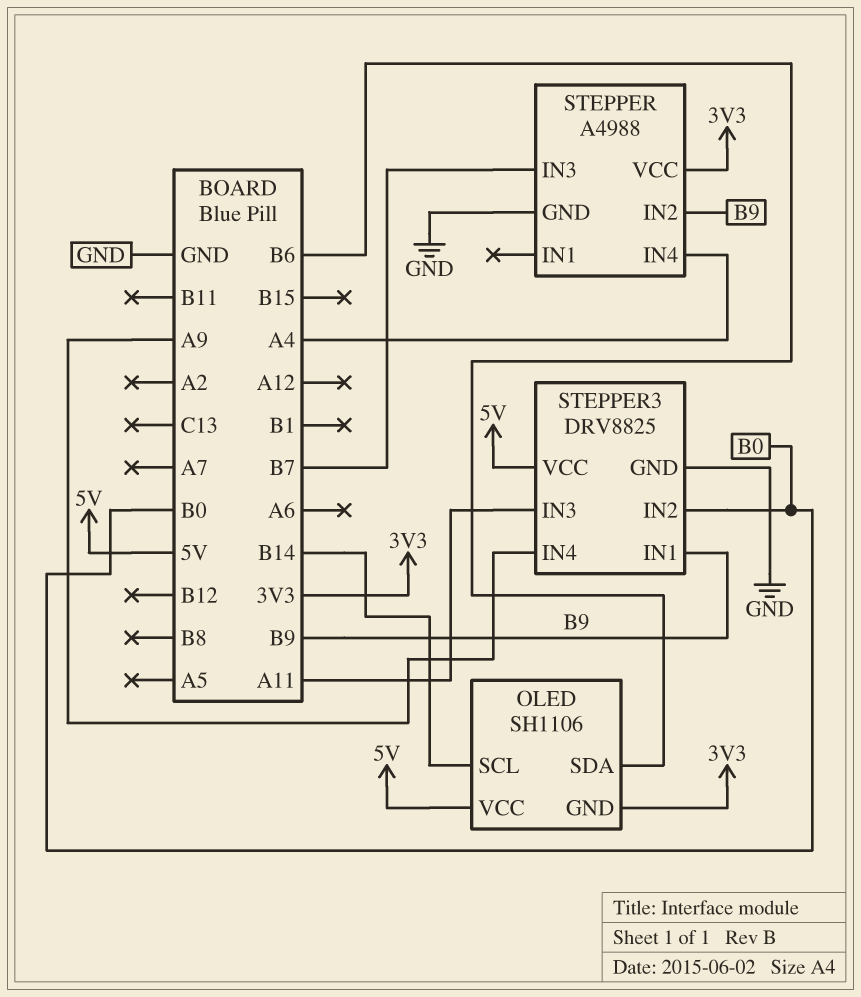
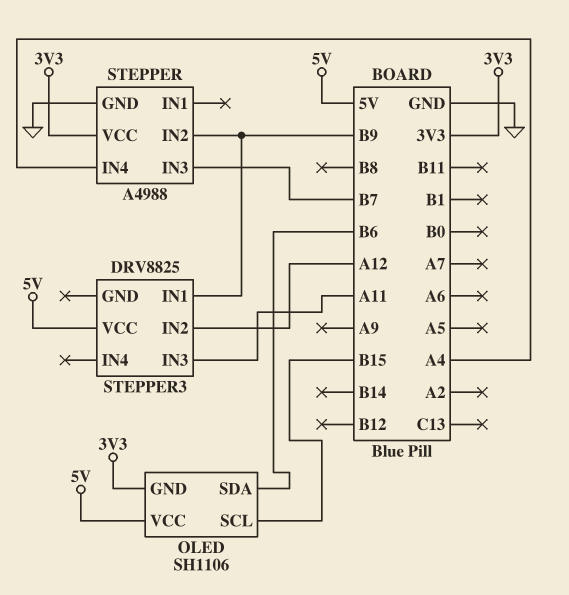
OLED pin SCL: B14 -> B15
STEPPER3 pin GND: GND -> none
STEPPER3 pin IN2: B0 -> A12
STEPPER3 pin IN4: A9 -> none

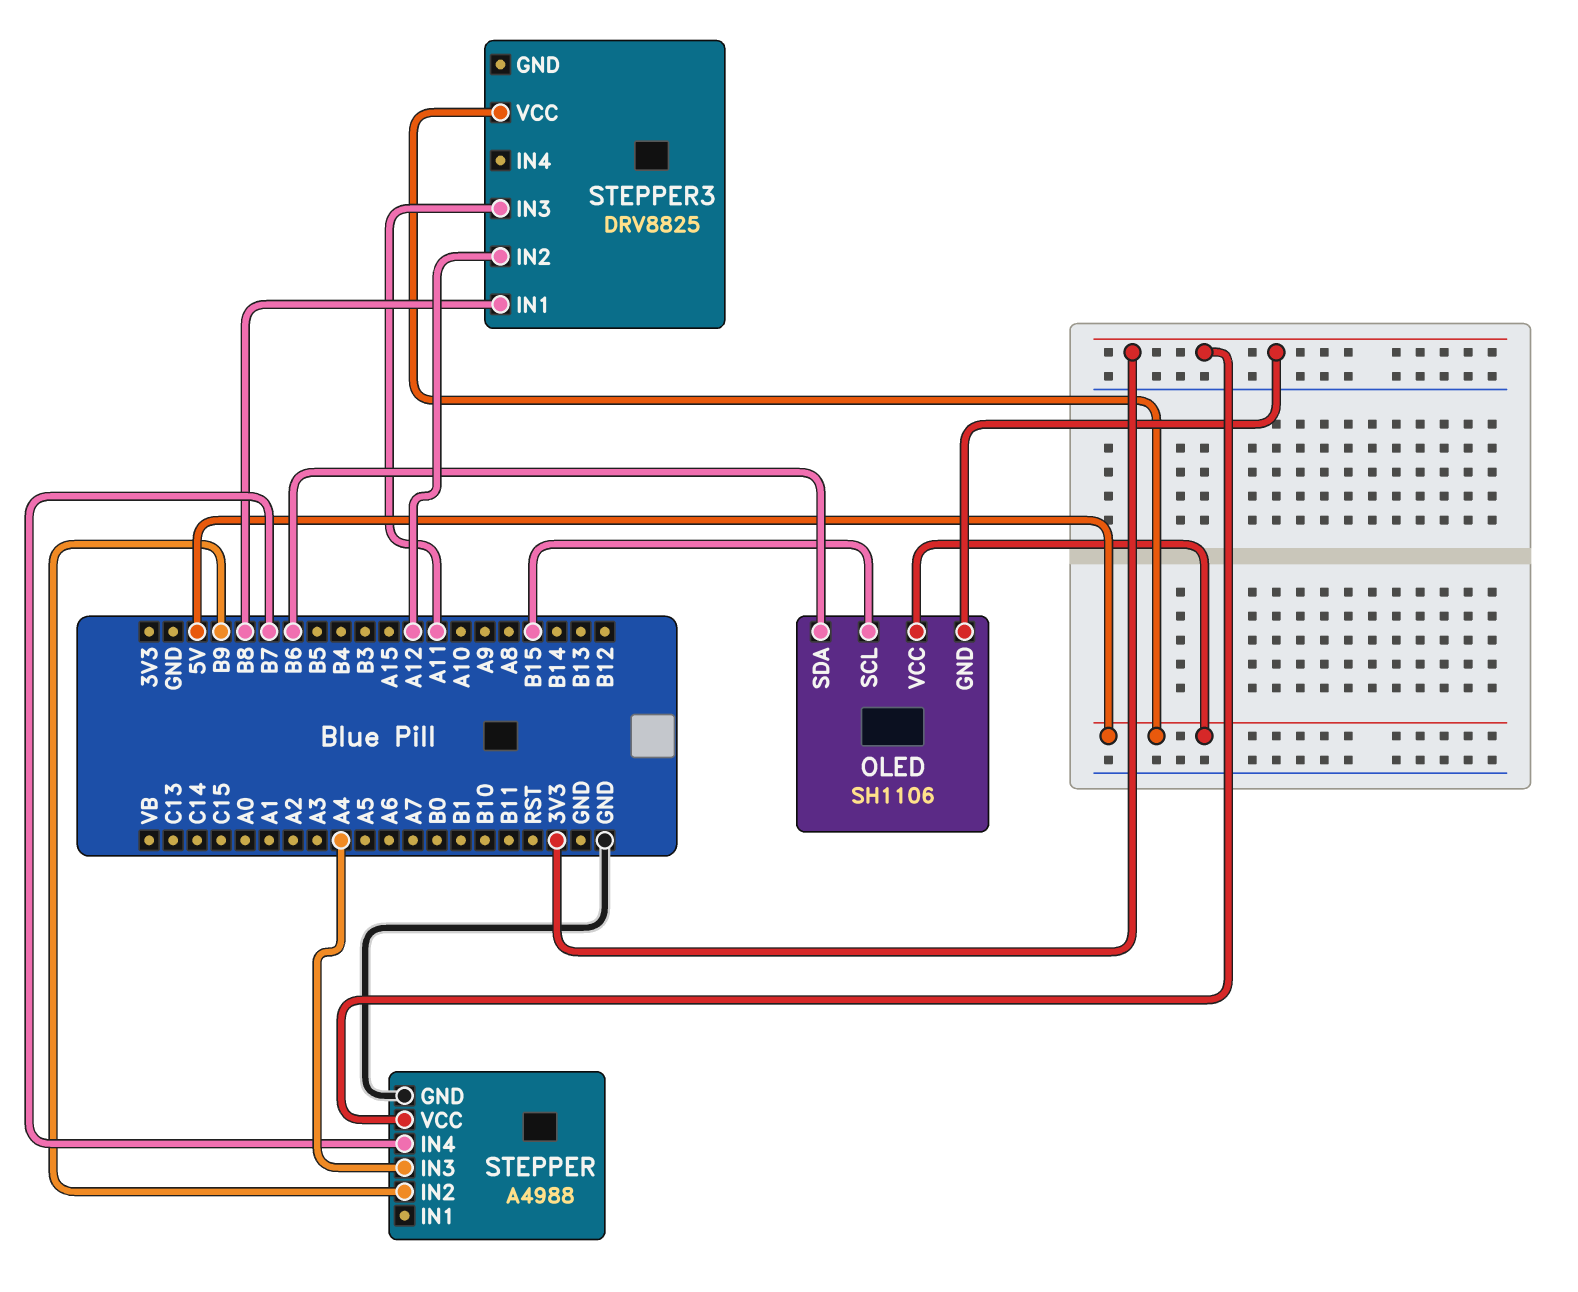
STEPPER pin IN3: B7 -> A4
STEPPER pin IN4: A4 -> B7
STEPPER3 pin IN1: B9 -> B8

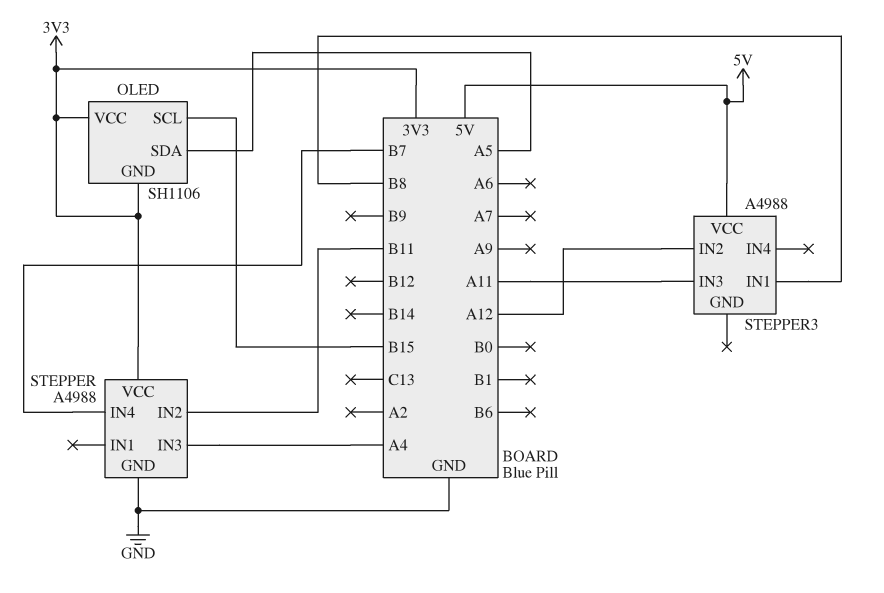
OLED pin SDA: B6 -> A5
OLED pin VCC: 5V -> 3V3
STEPPER pin IN2: B9 -> B11
STEPPER3: DRV8825 -> A4988

